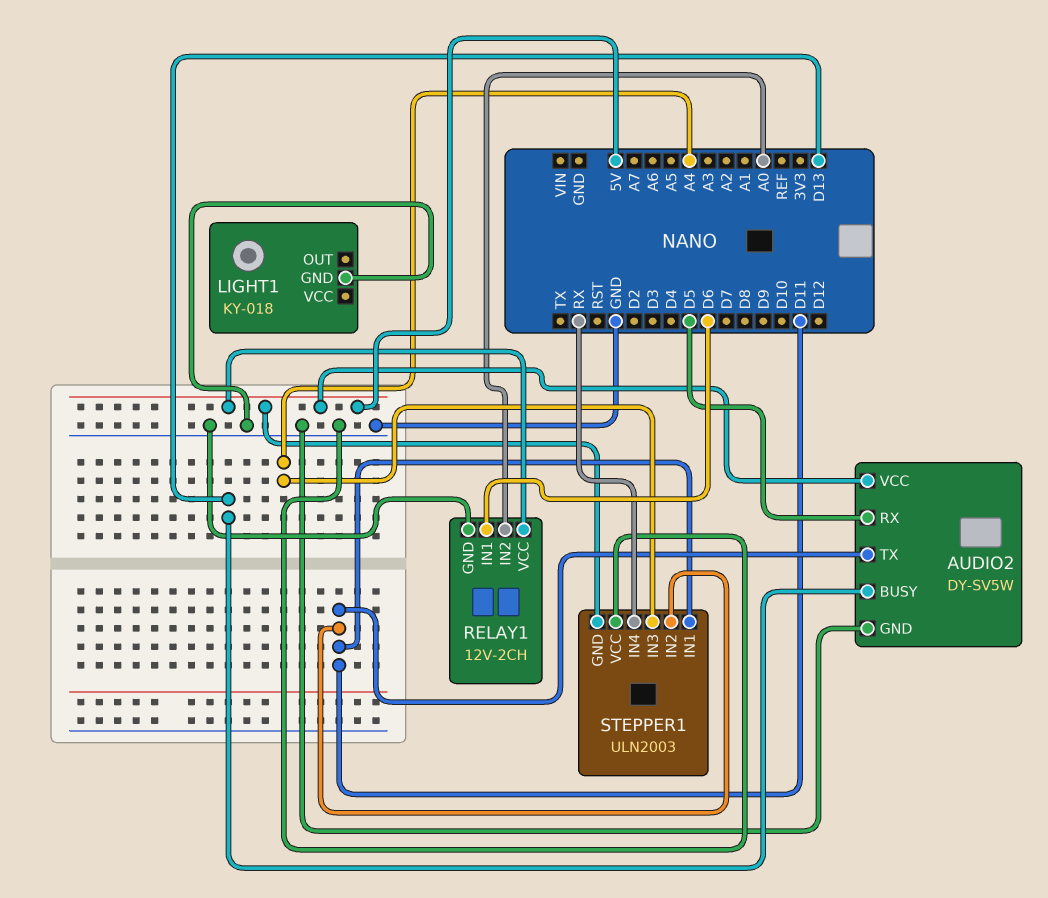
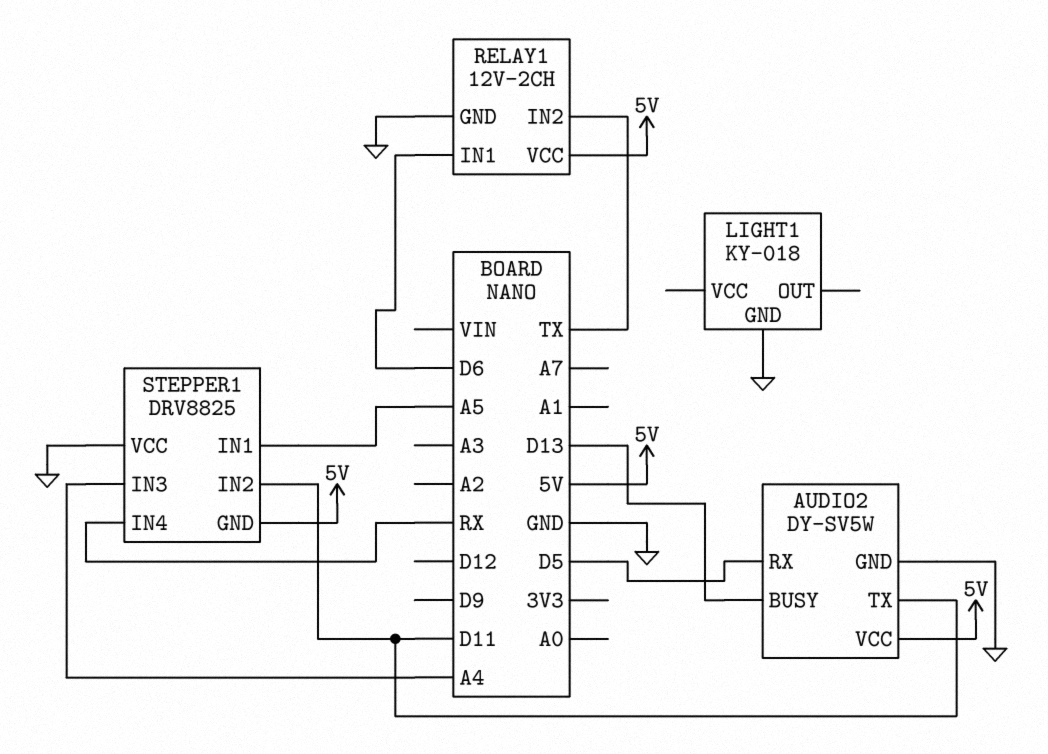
RELAY1 pin IN2: A0 -> TX
STEPPER1: ULN2003 -> DRV8825
STEPPER1 pin IN1: D11 -> A5

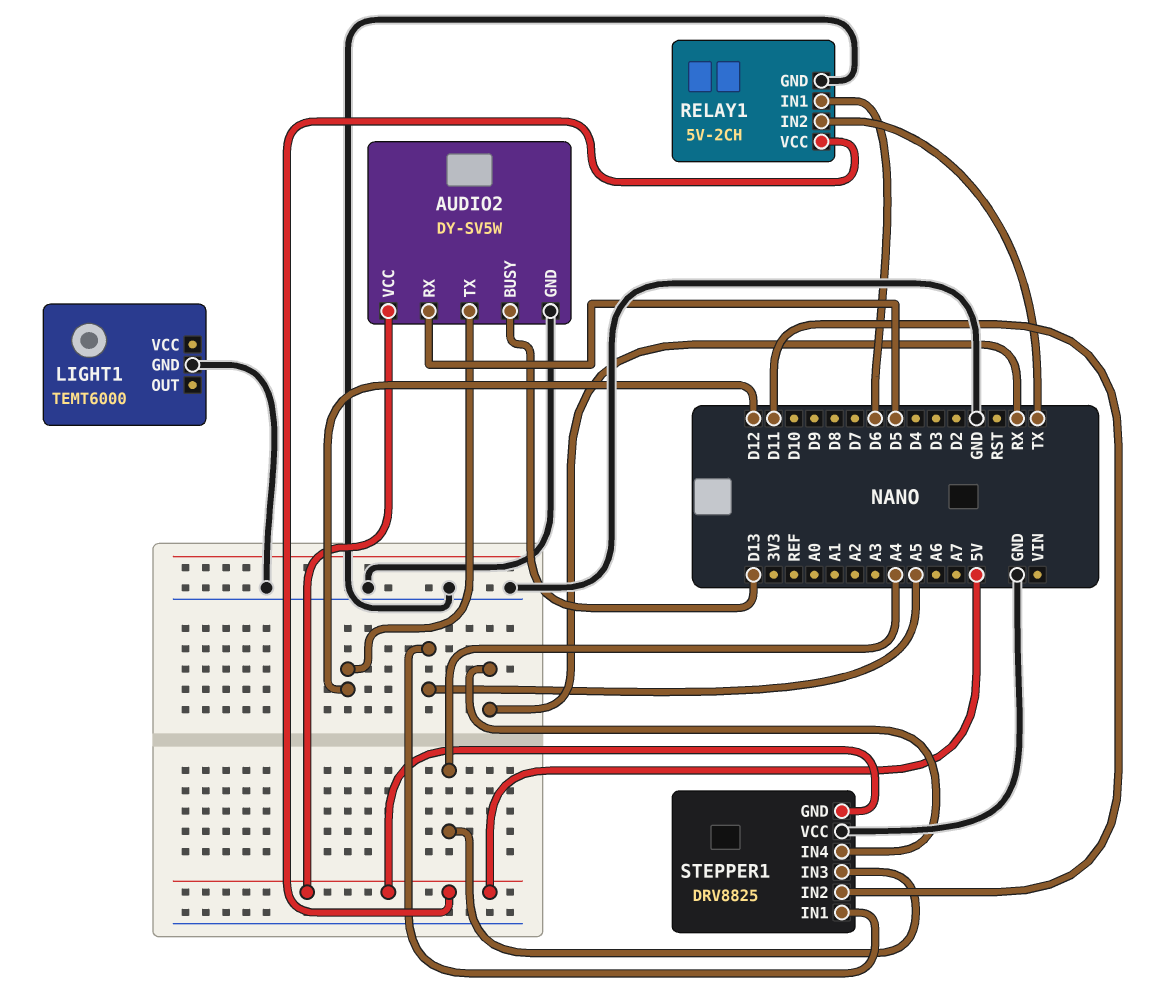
AUDIO2 pin TX: D11 -> D12
LIGHT1: KY-018 -> TEMT6000
RELAY1: 12V-2CH -> 5V-2CH

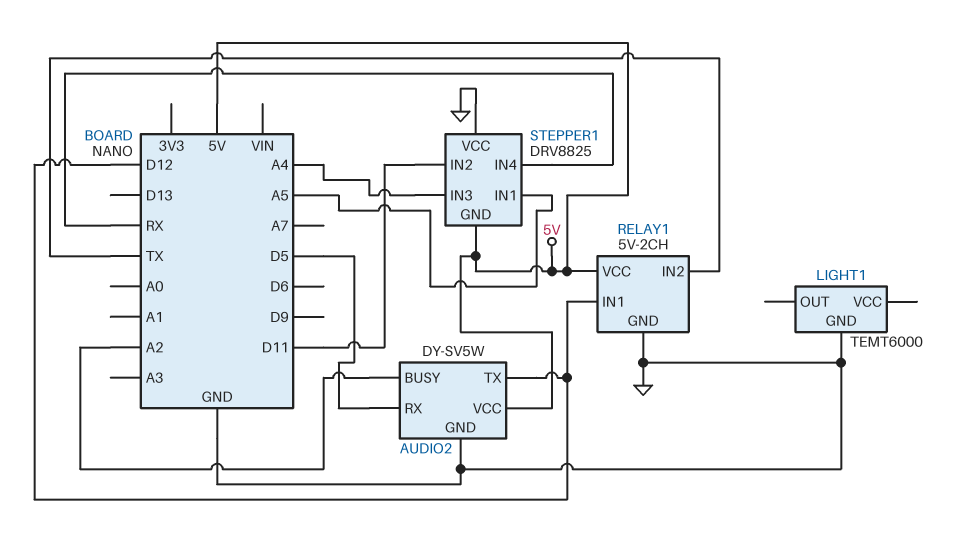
AUDIO2 pin BUSY: D13 -> A2
RELAY1 pin IN1: D6 -> D12

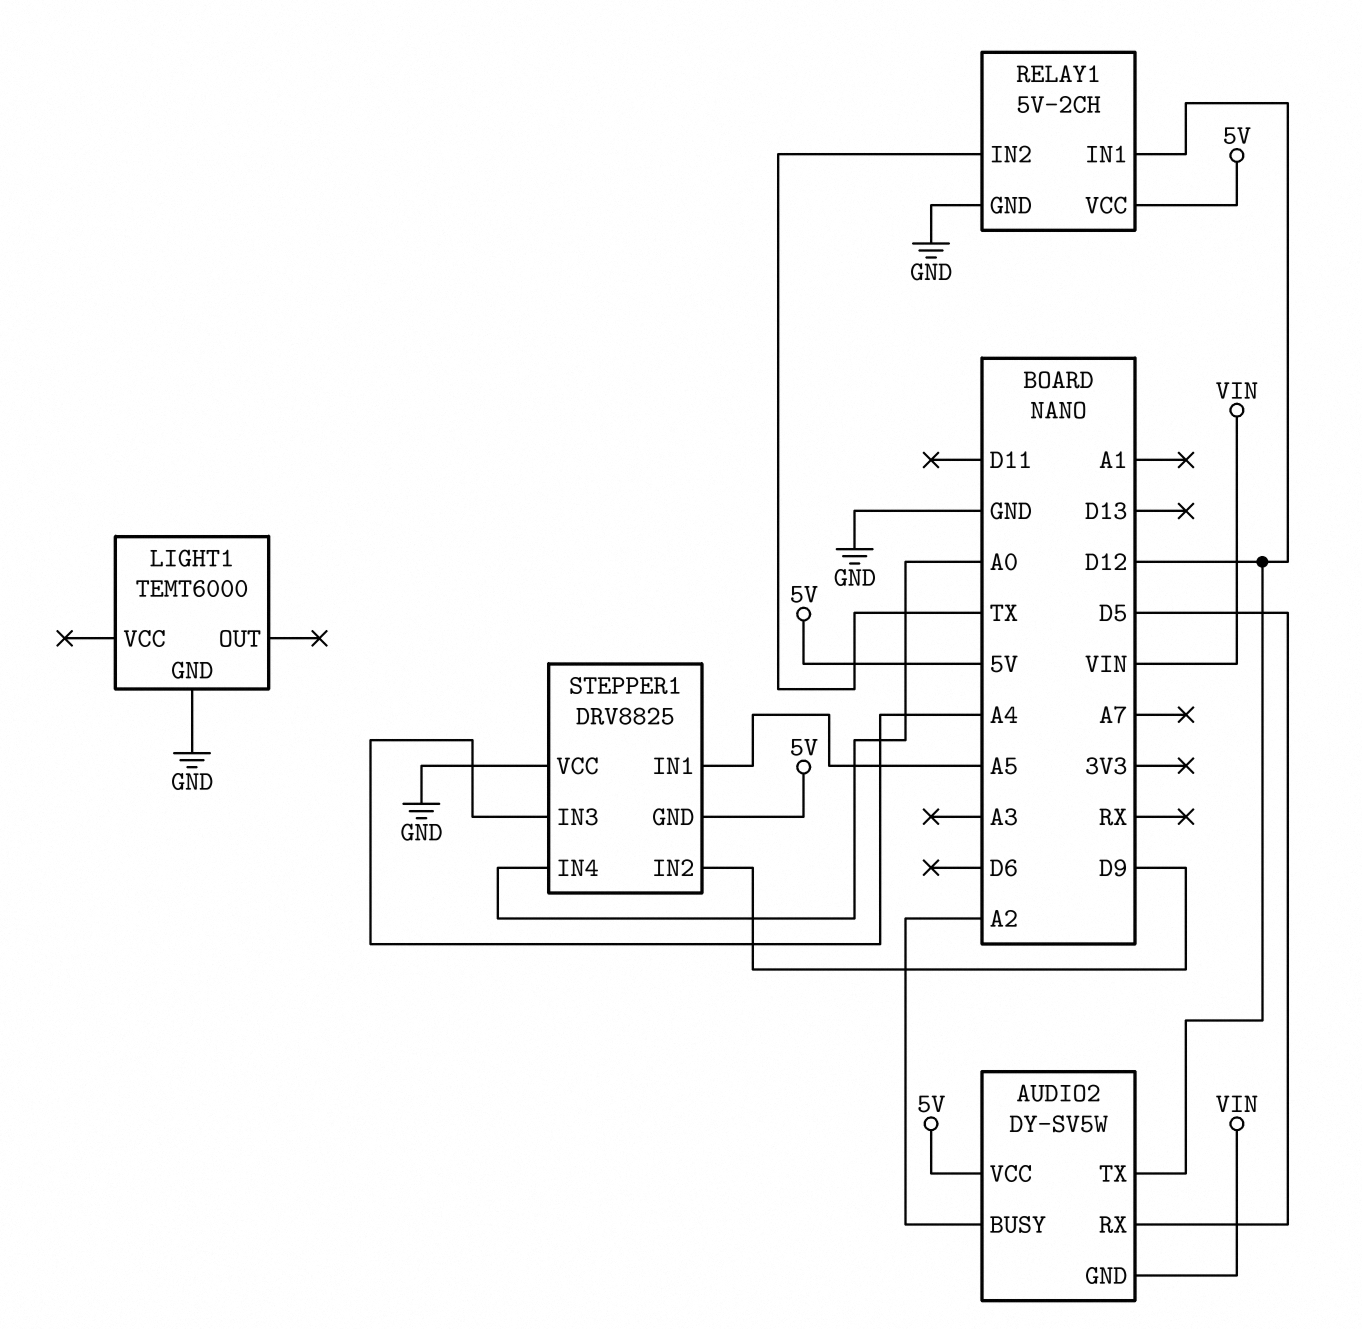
AUDIO2 pin GND: GND -> VIN
STEPPER1 pin IN2: D11 -> D9
STEPPER1 pin IN4: RX -> A0

